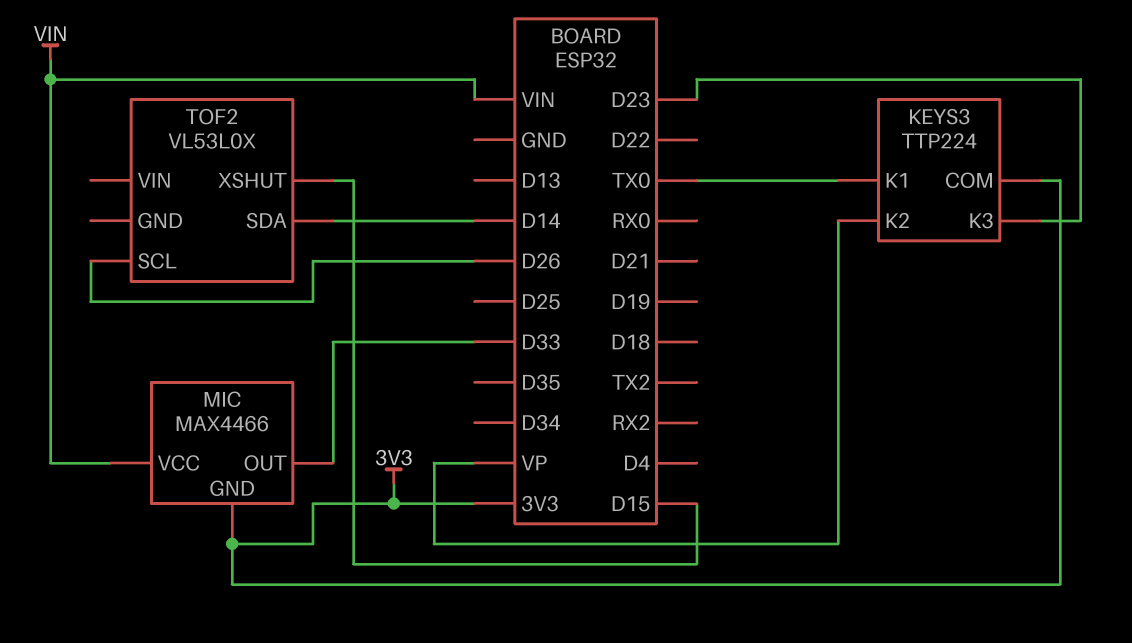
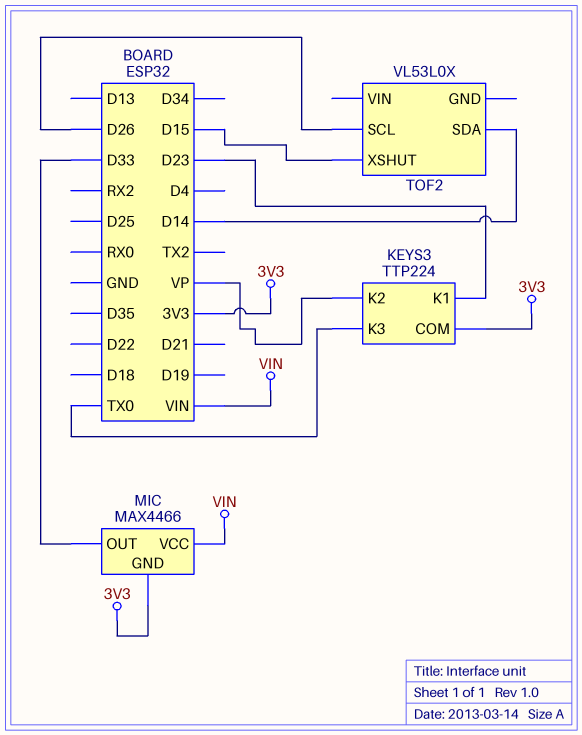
KEYS3 pin K1: TX0 -> D23
KEYS3 pin K3: D23 -> TX0

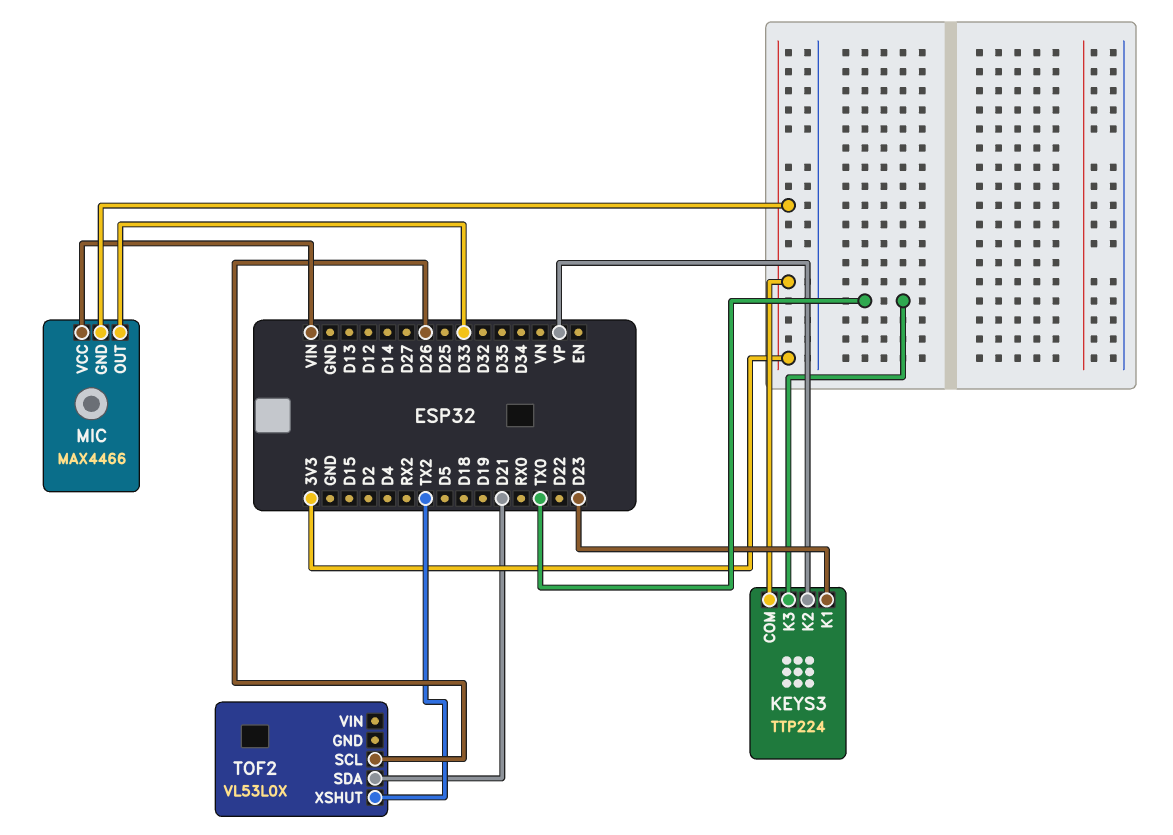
TOF2 pin SDA: D14 -> D21
TOF2 pin XSHUT: D15 -> TX2

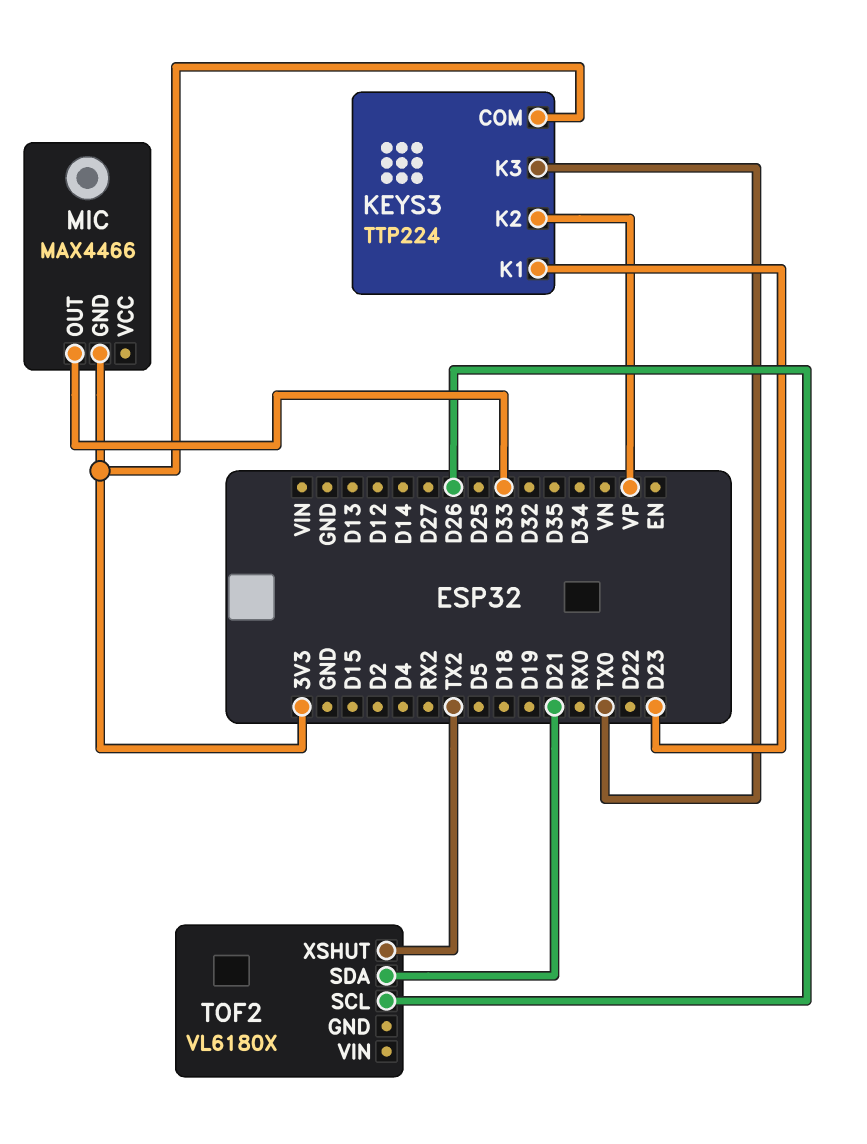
MIC pin VCC: VIN -> none
TOF2: VL53L0X -> VL6180X

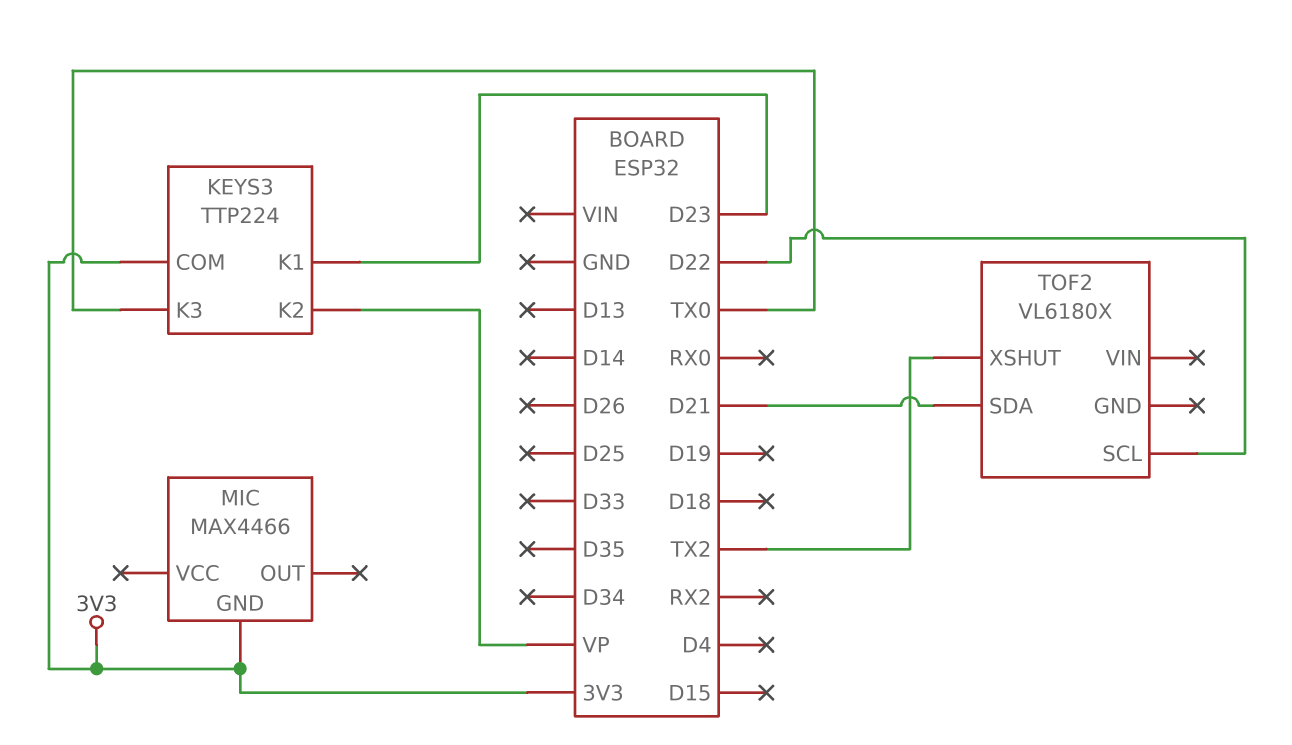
MIC pin OUT: D33 -> none
TOF2 pin SCL: D26 -> D22

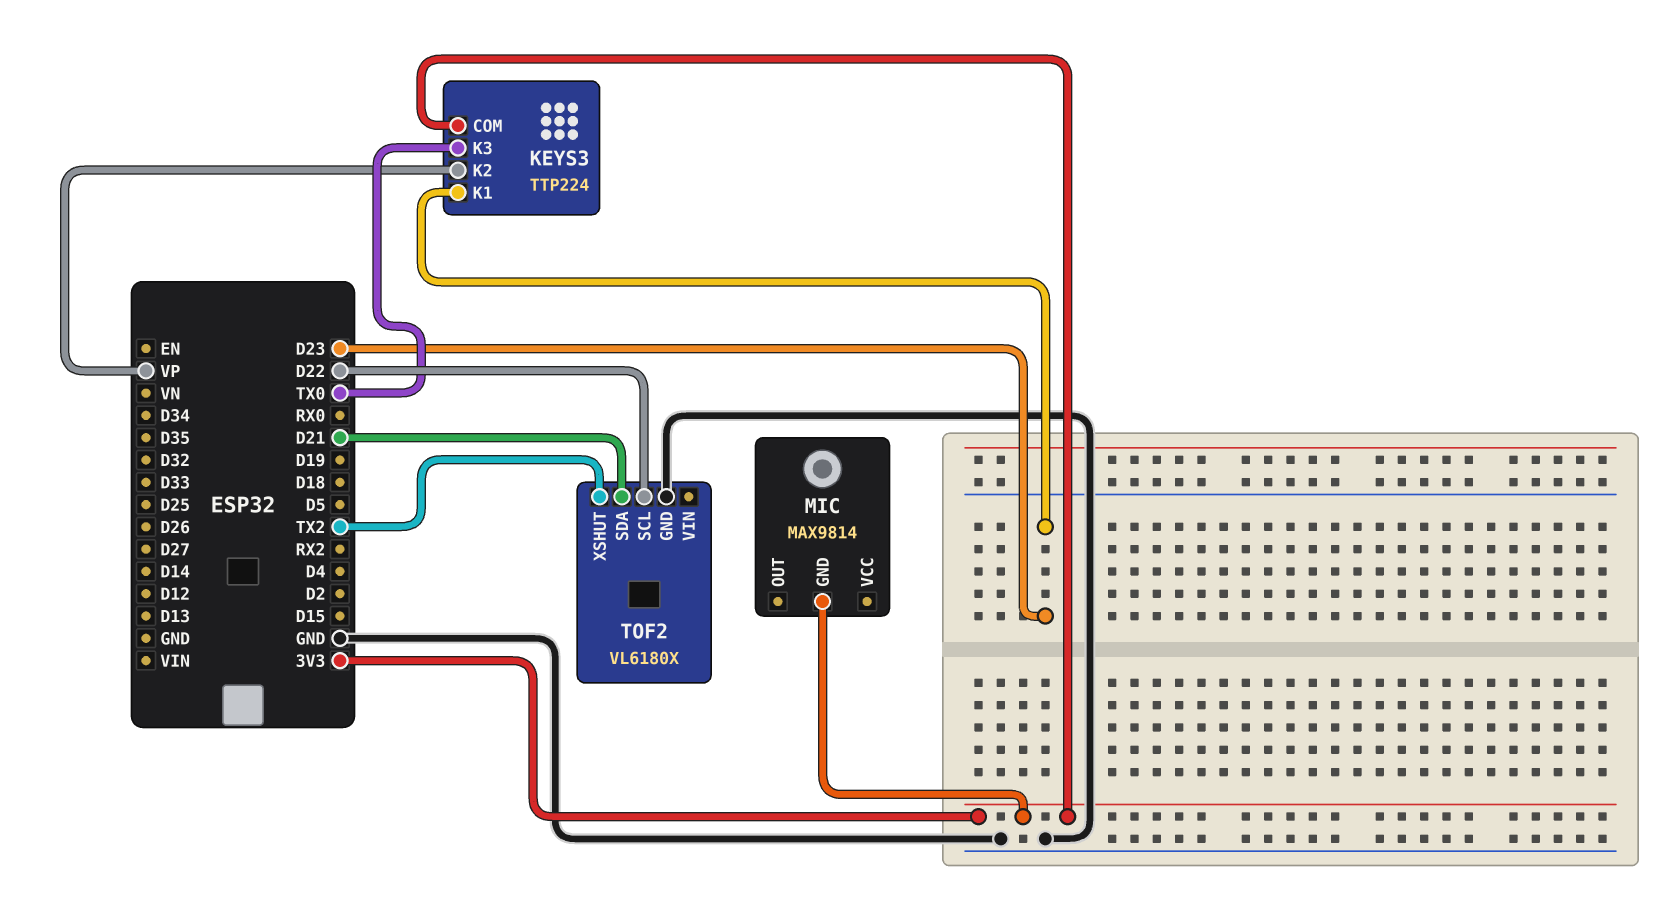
MIC: MAX4466 -> MAX9814
TOF2 pin GND: none -> GND

